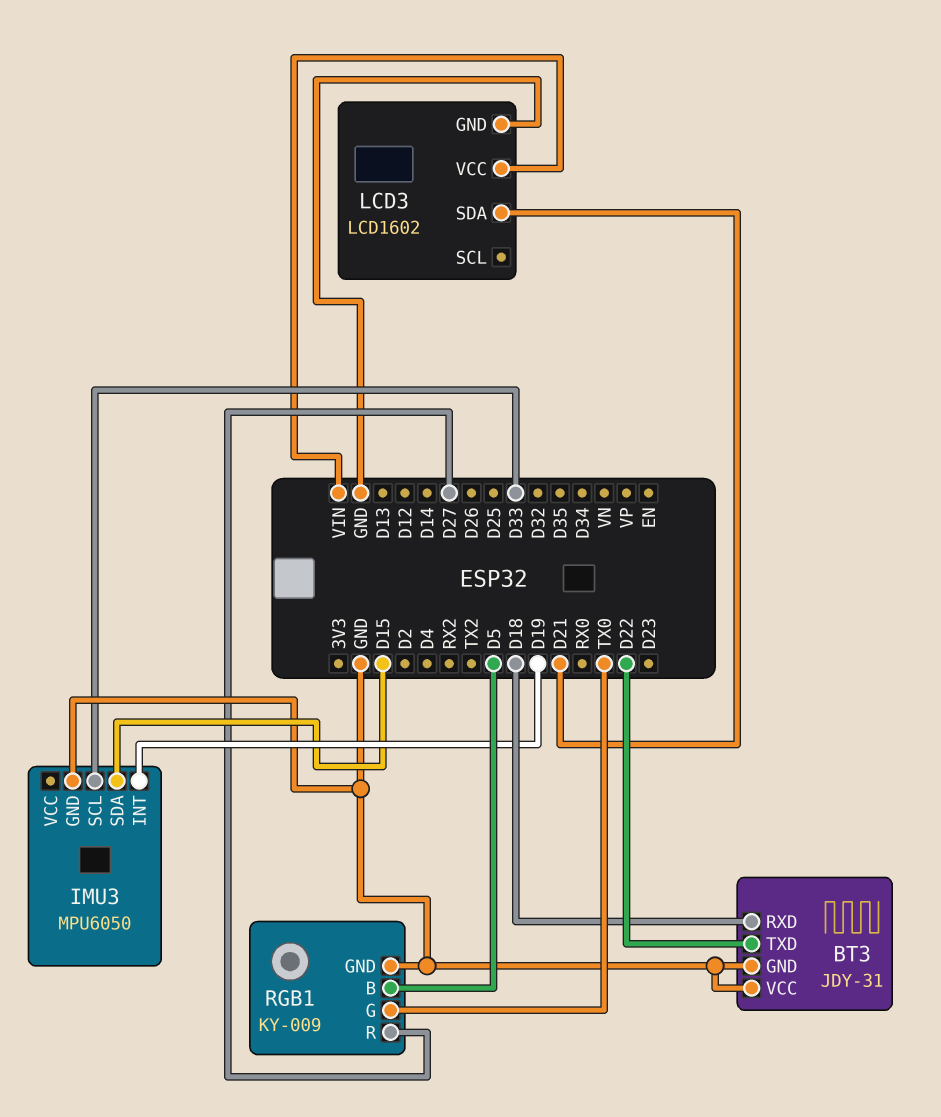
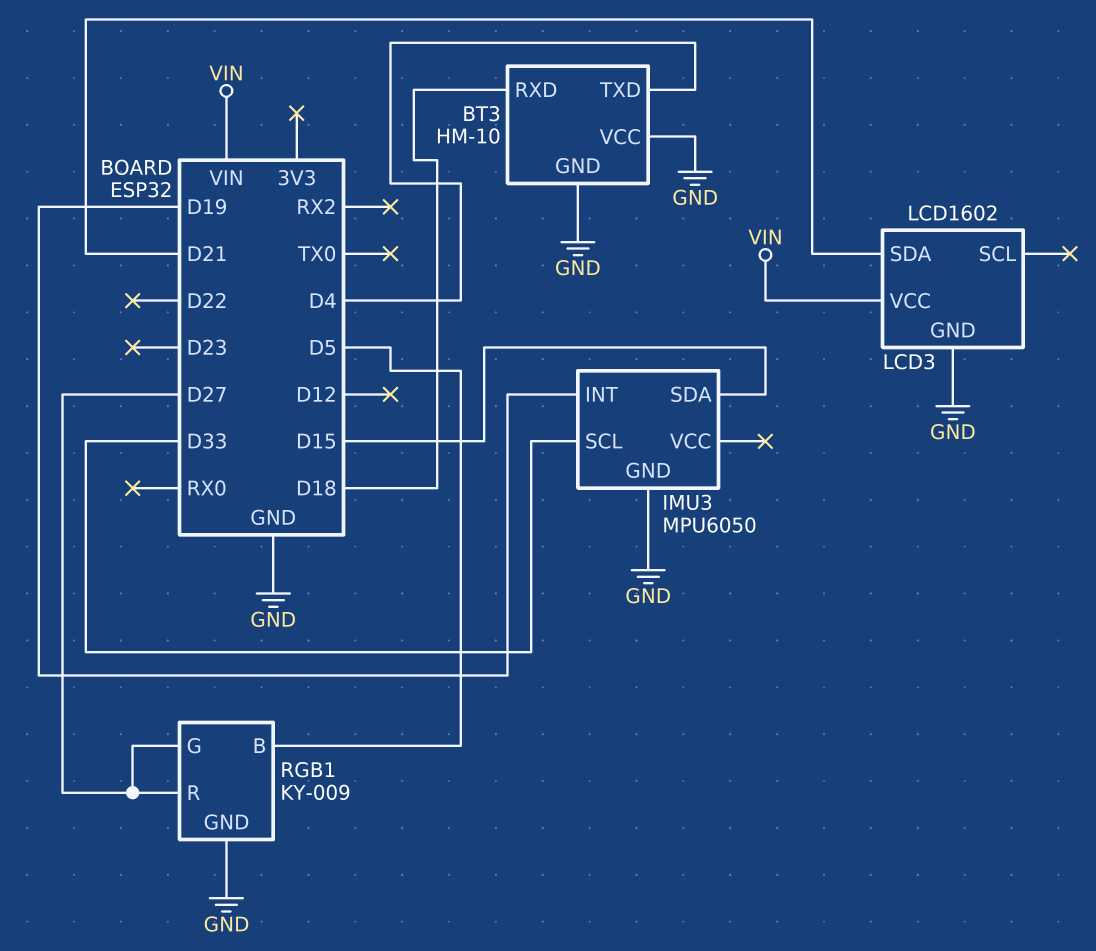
BT3: JDY-31 -> HM-10
BT3 pin TXD: D22 -> D4
RGB1 pin G: TX0 -> D27

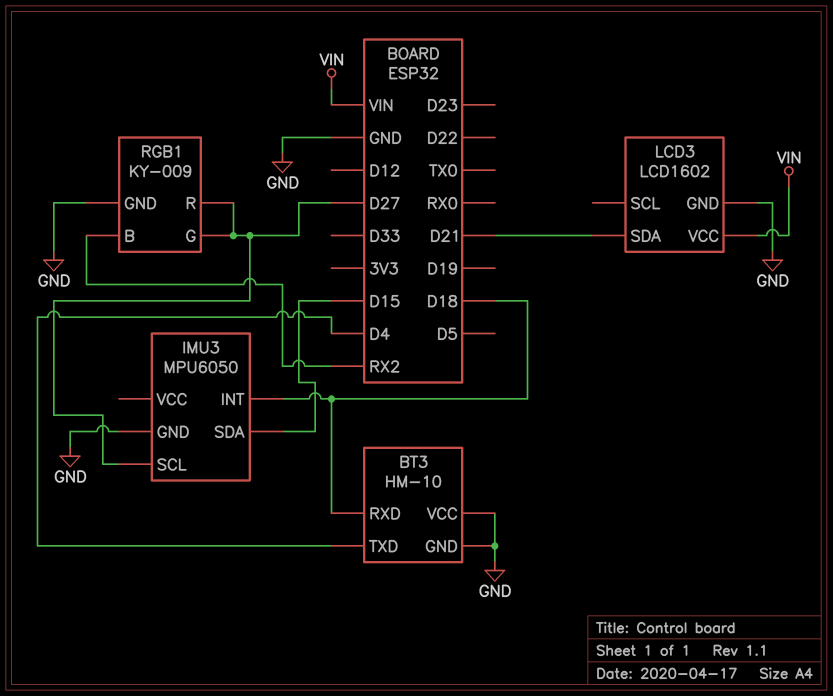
IMU3 pin INT: D19 -> D18
IMU3 pin SCL: D33 -> D27
RGB1 pin B: D5 -> RX2

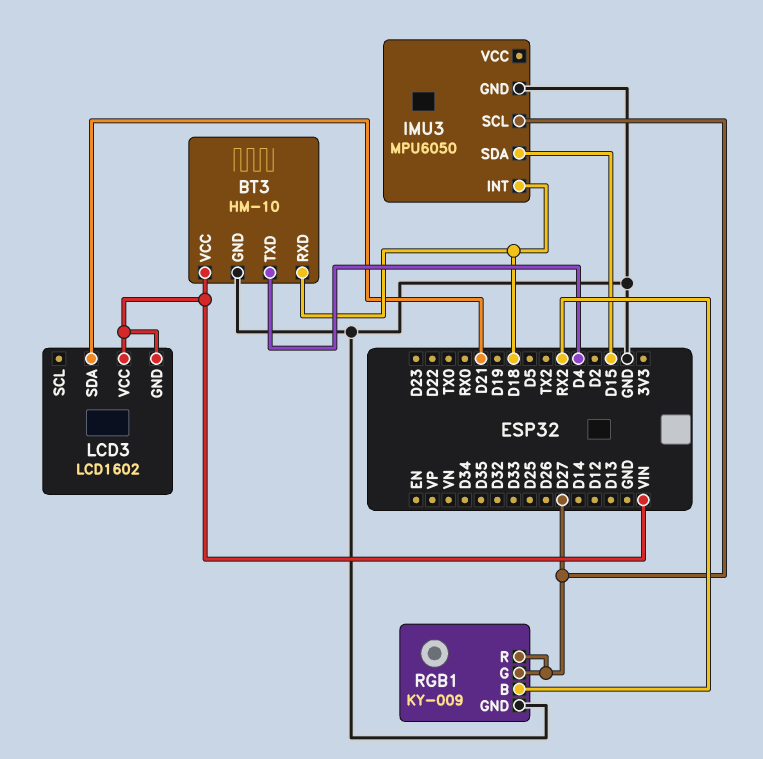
BT3 pin VCC: GND -> VIN
LCD3 pin GND: GND -> VIN

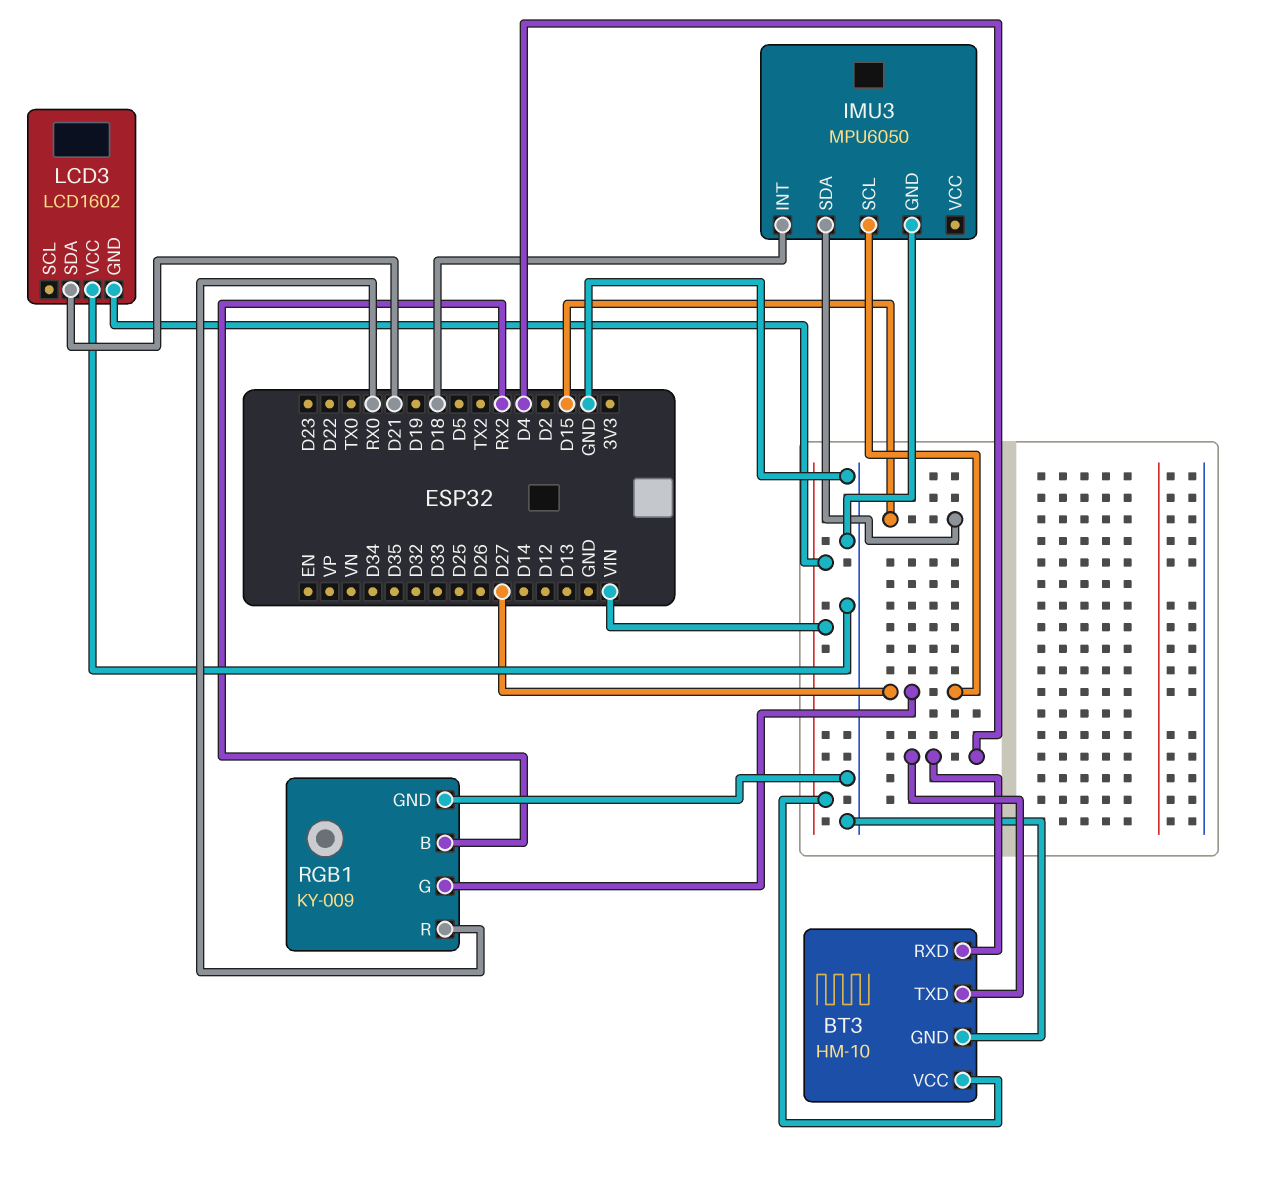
BT3 pin RXD: D18 -> D4
LCD3 pin VCC: VIN -> GND
RGB1 pin R: D27 -> RX0

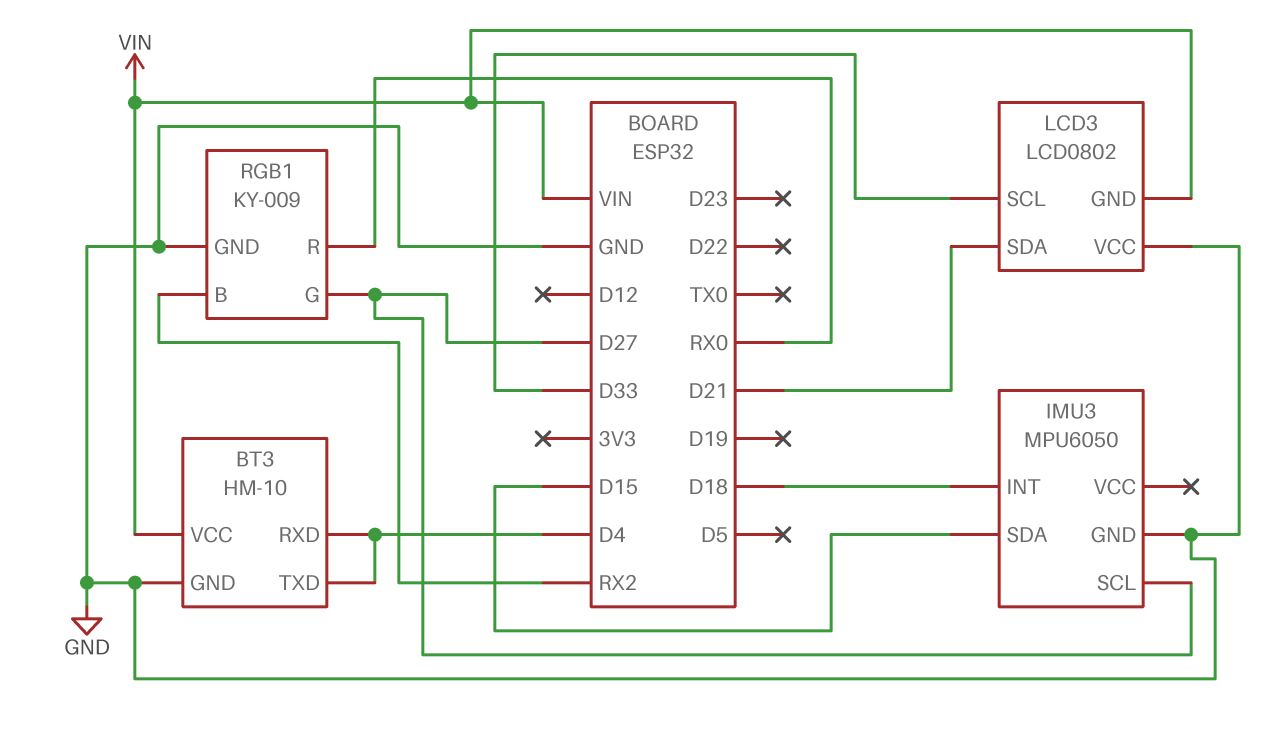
LCD3: LCD1602 -> LCD0802
LCD3 pin SCL: none -> D33

